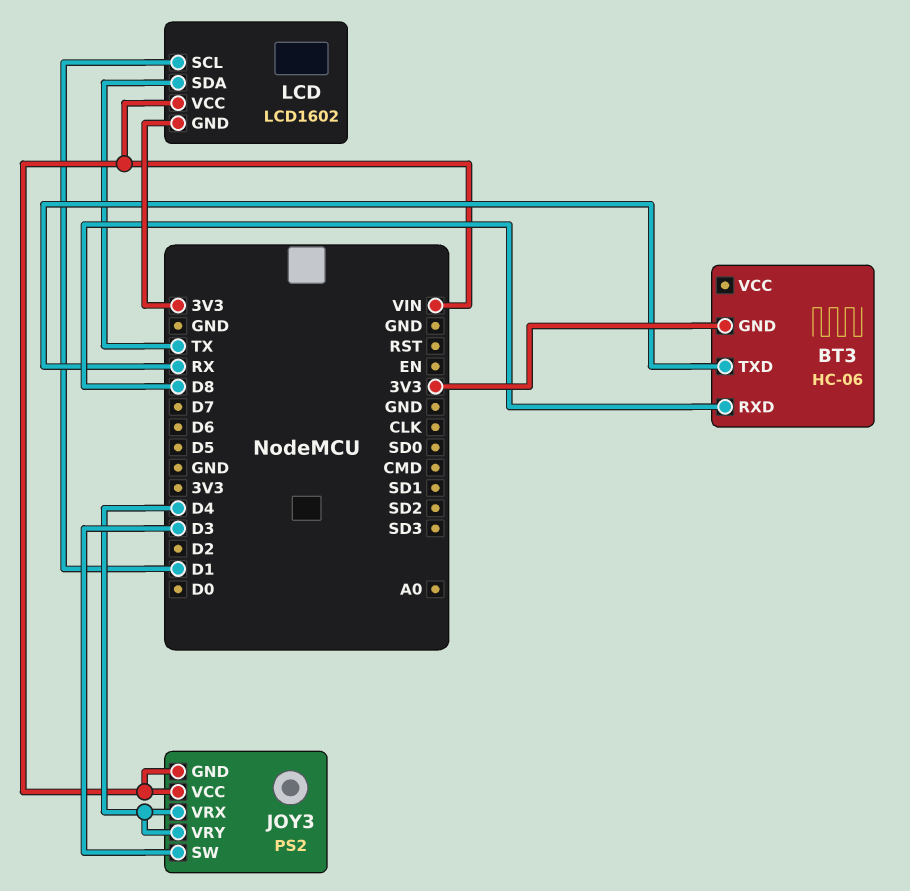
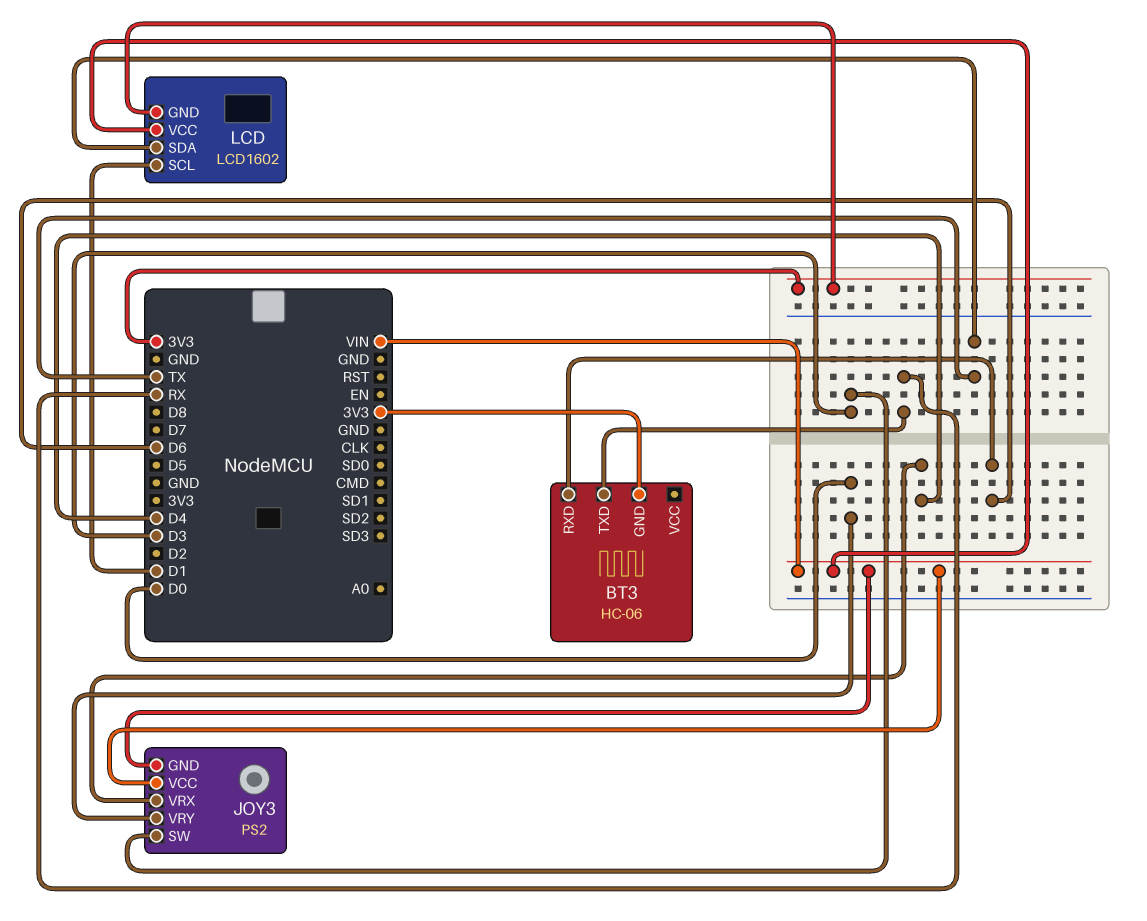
BT3 pin RXD: D8 -> D6
JOY3 pin VRY: D4 -> D0

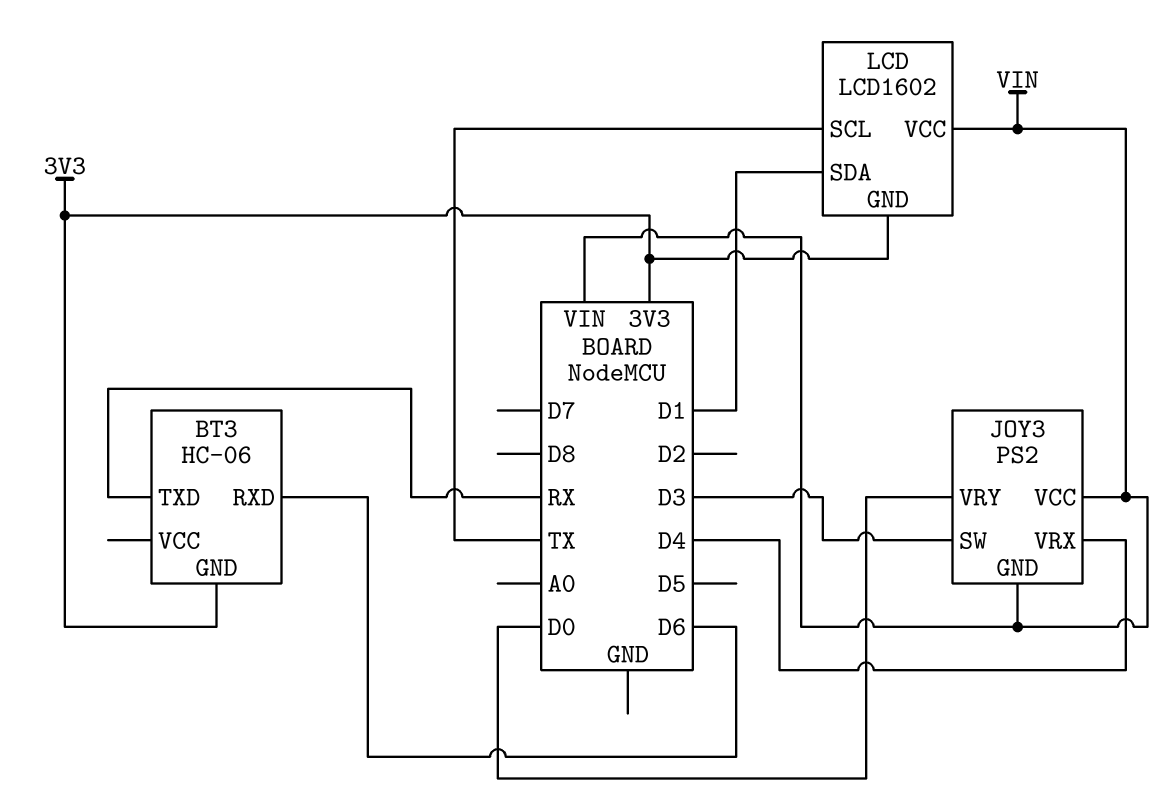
LCD pin SCL: D1 -> TX
LCD pin SDA: TX -> D1

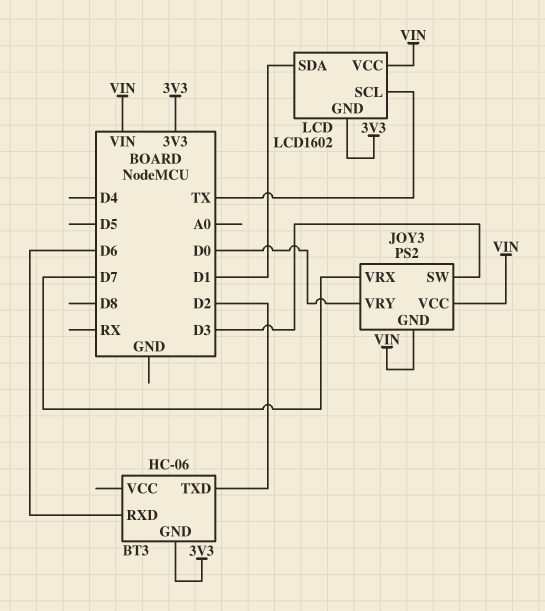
BT3 pin TXD: RX -> D2
JOY3 pin VRX: D4 -> D7

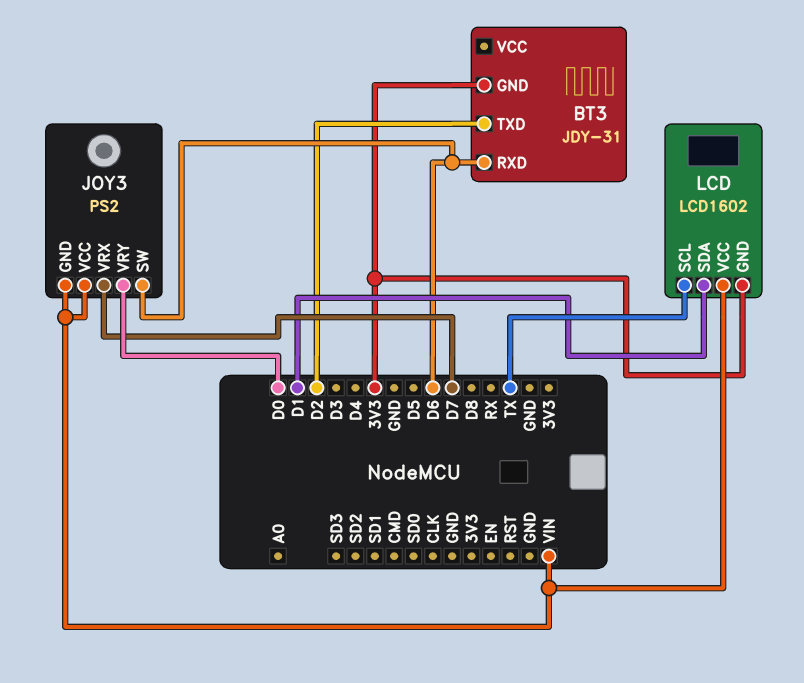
BT3: HC-06 -> JDY-31
JOY3 pin SW: D3 -> D6

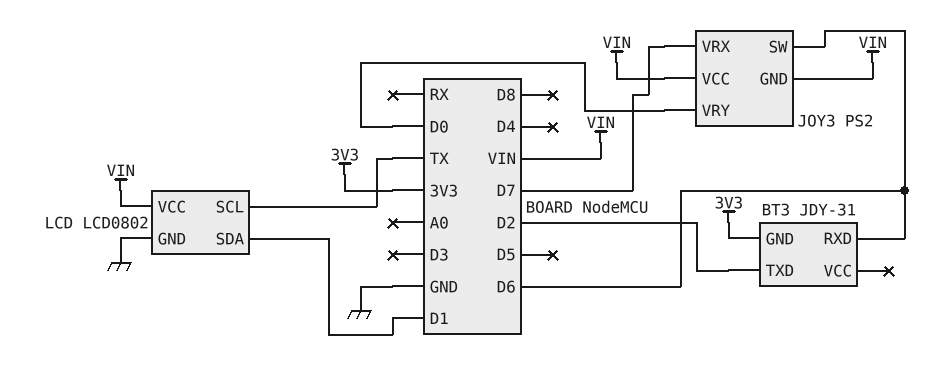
LCD: LCD1602 -> LCD0802
LCD pin GND: 3V3 -> GND

